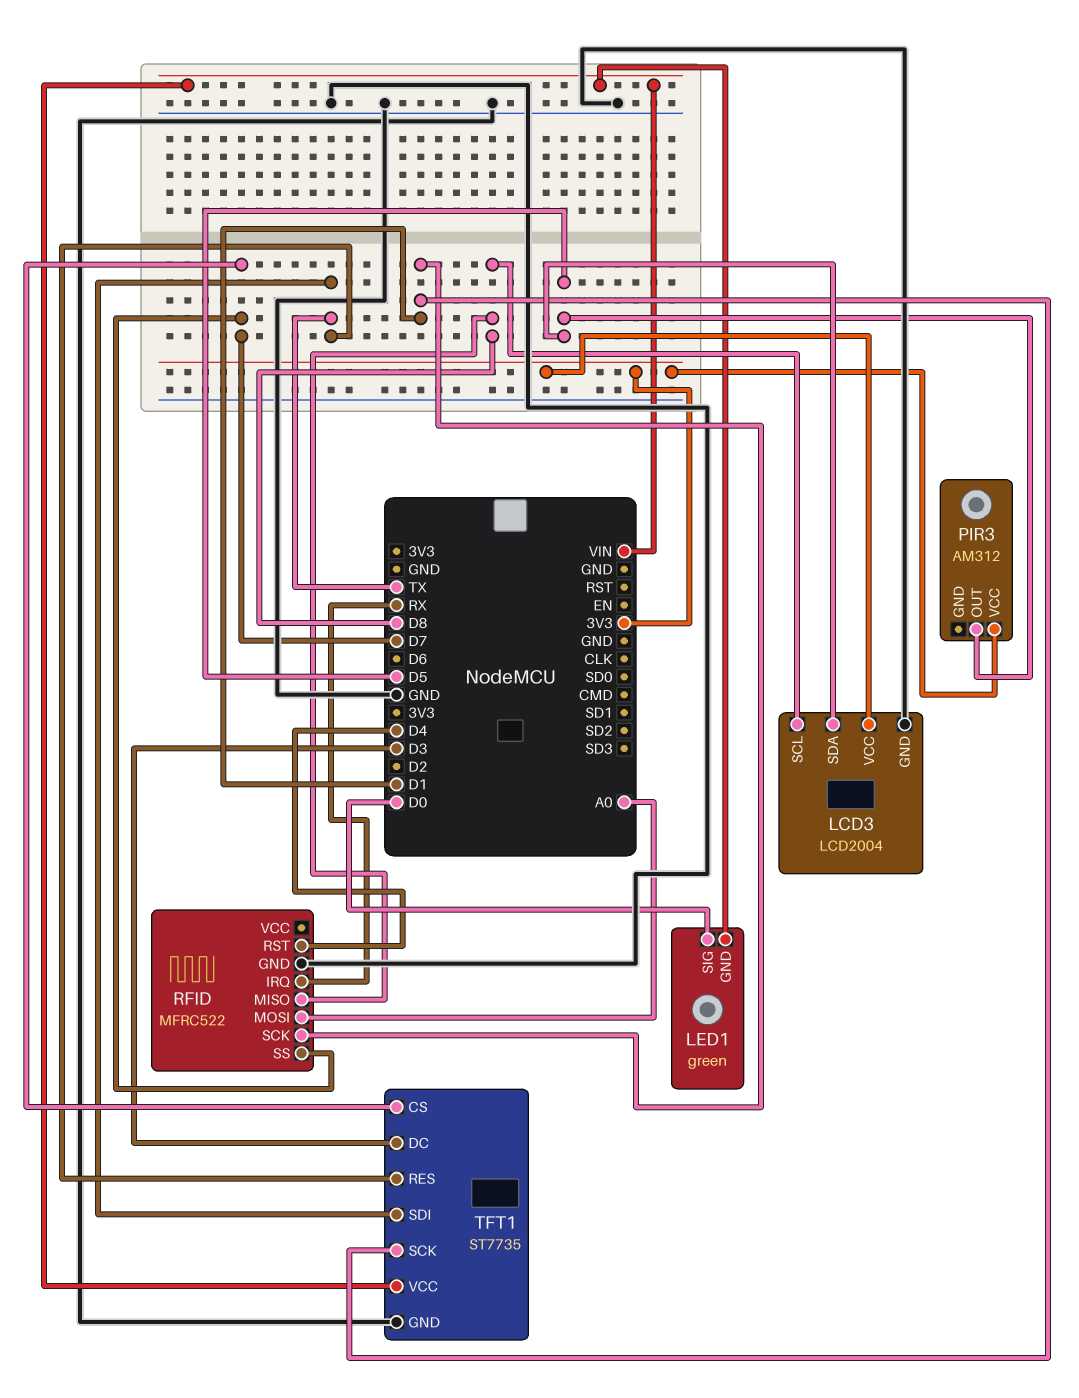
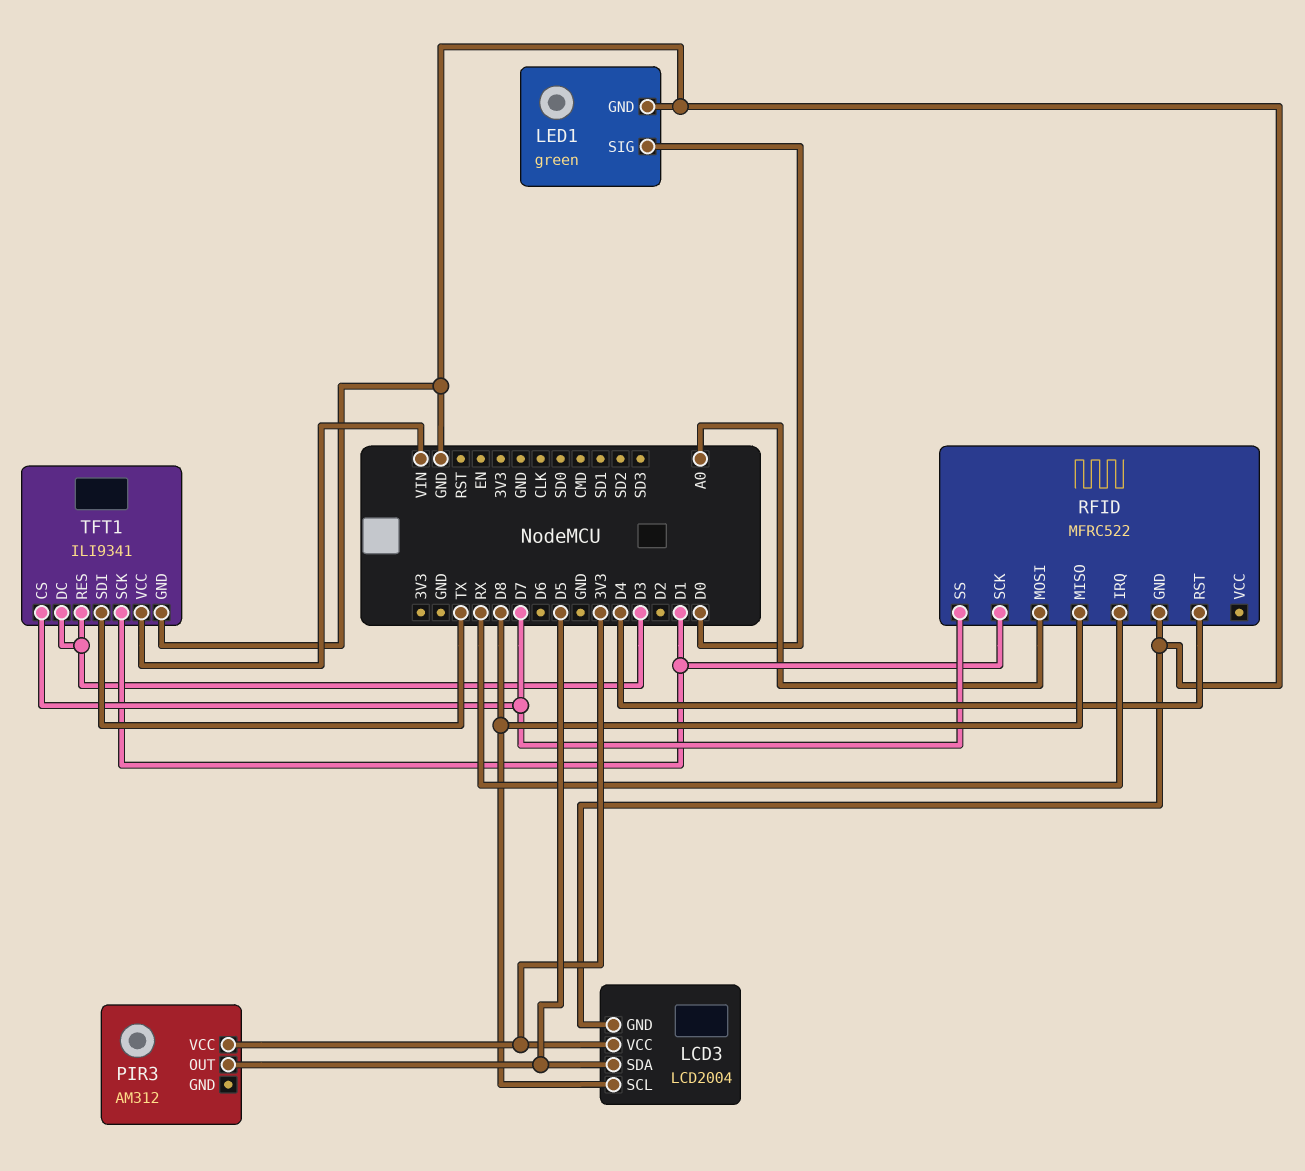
LED1 pin GND: VIN -> GND
TFT1: ST7735 -> ILI9341
TFT1 pin RES: TX -> D3

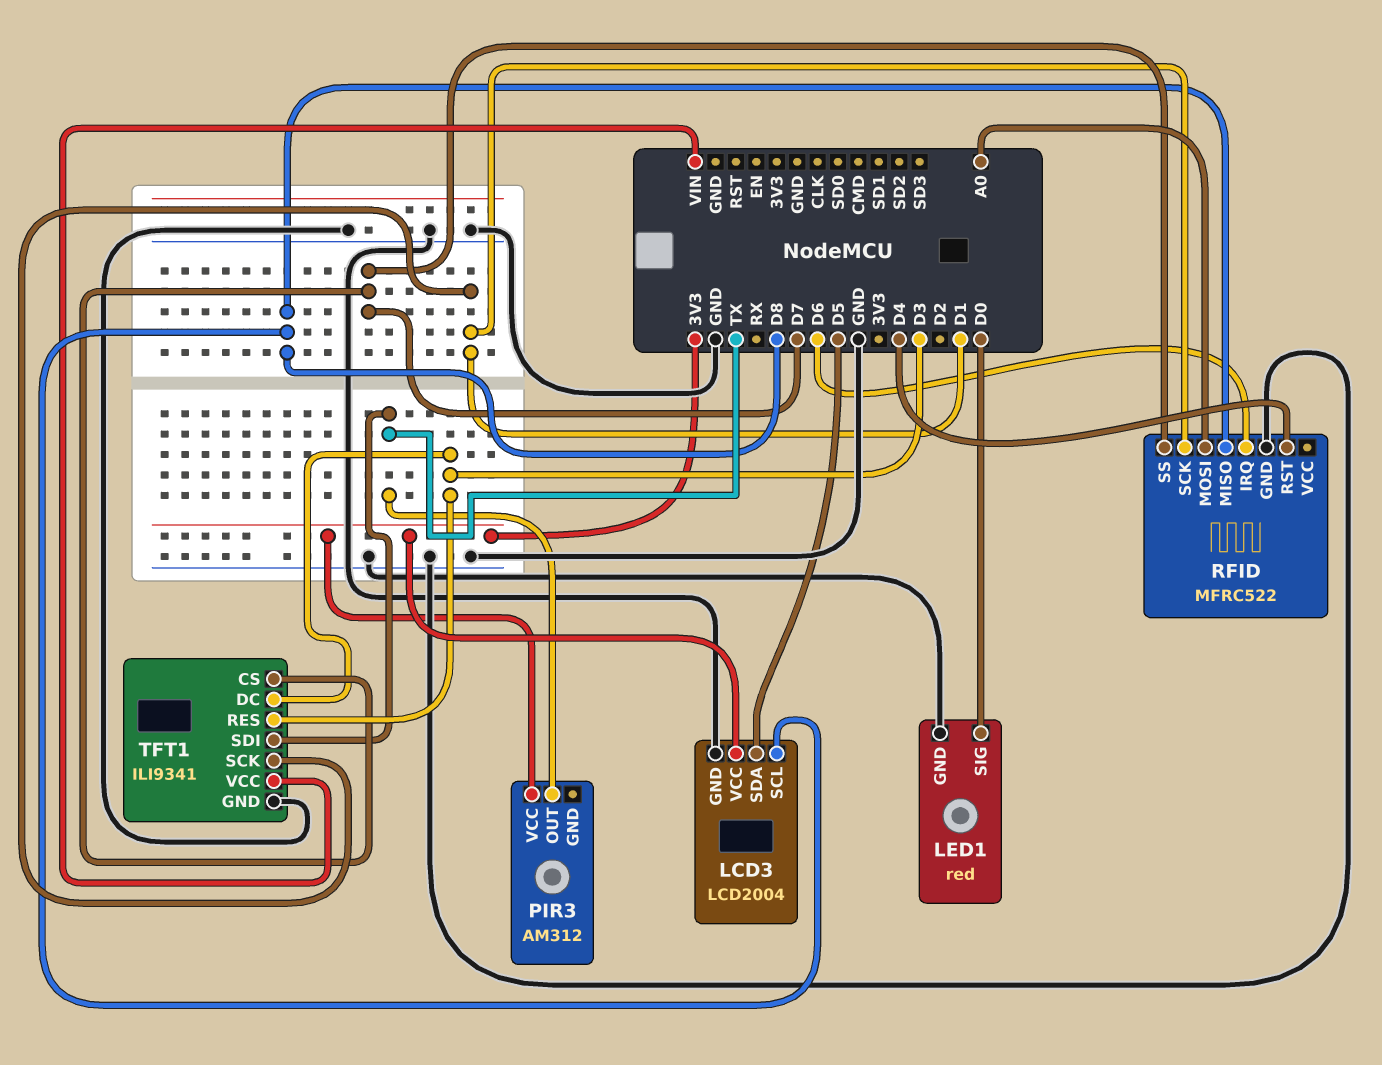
LED1: green -> red
PIR3 pin OUT: D5 -> TX
RFID pin IRQ: RX -> D6

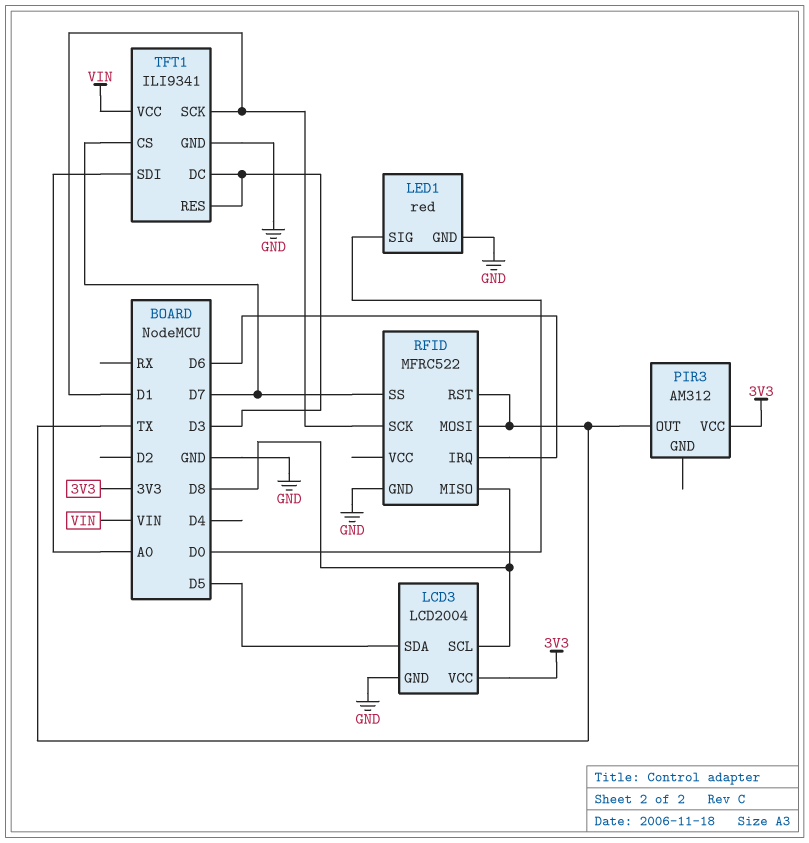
RFID pin MOSI: A0 -> TX
RFID pin RST: D4 -> TX
TFT1 pin SDI: TX -> A0

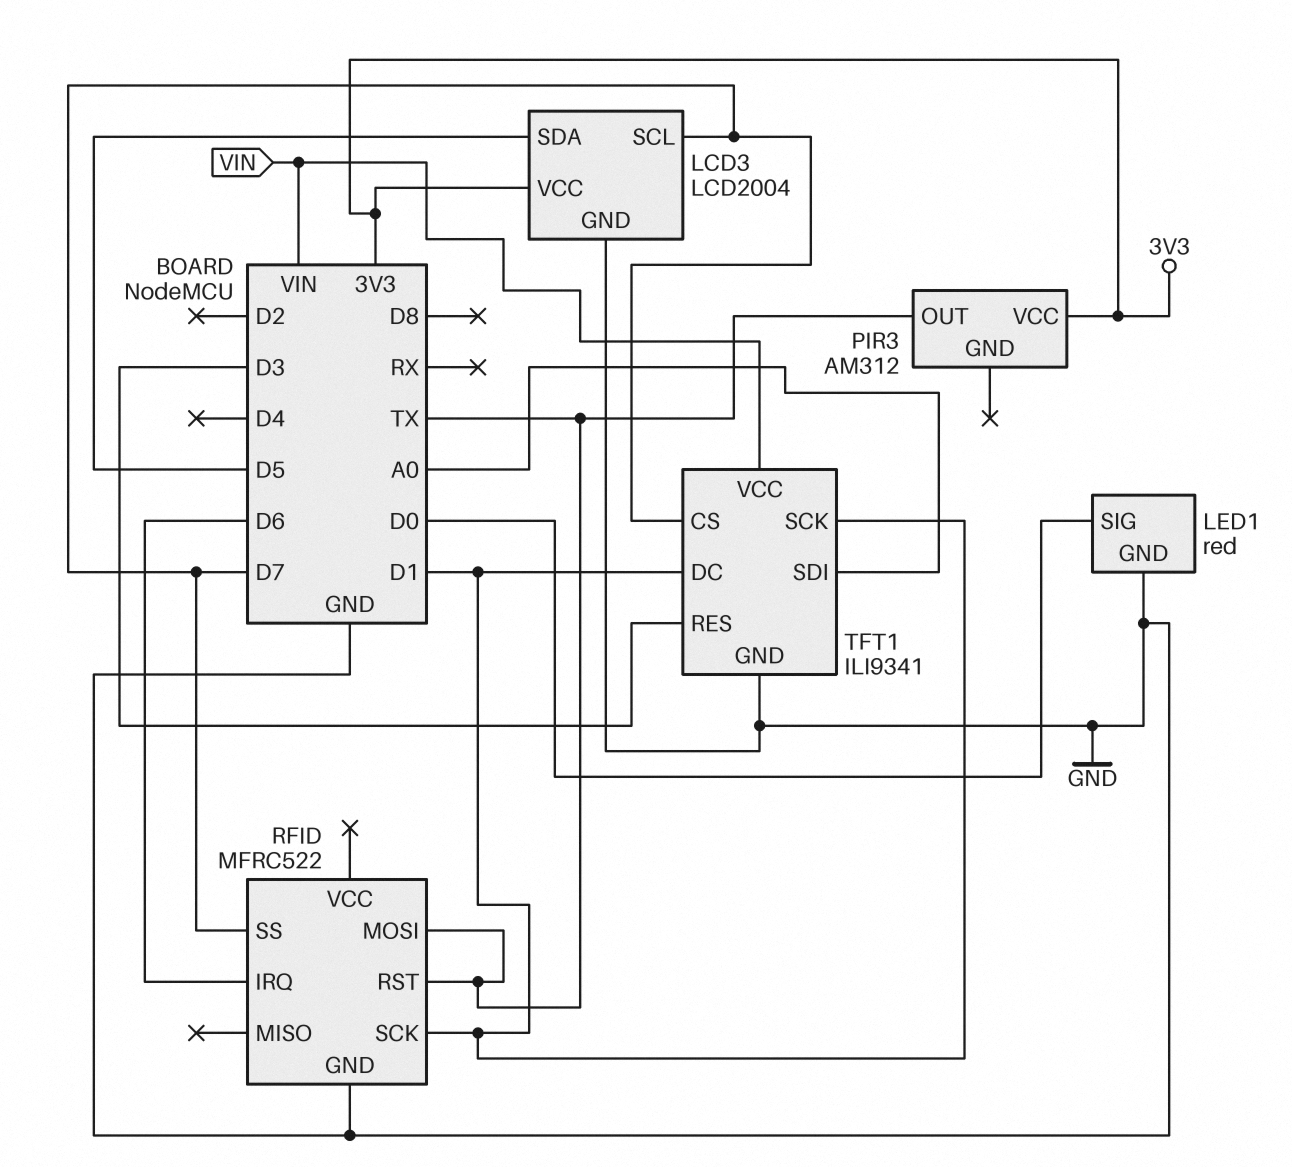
LCD3 pin SCL: D8 -> D7
RFID pin MISO: D8 -> none
TFT1 pin DC: D3 -> D1

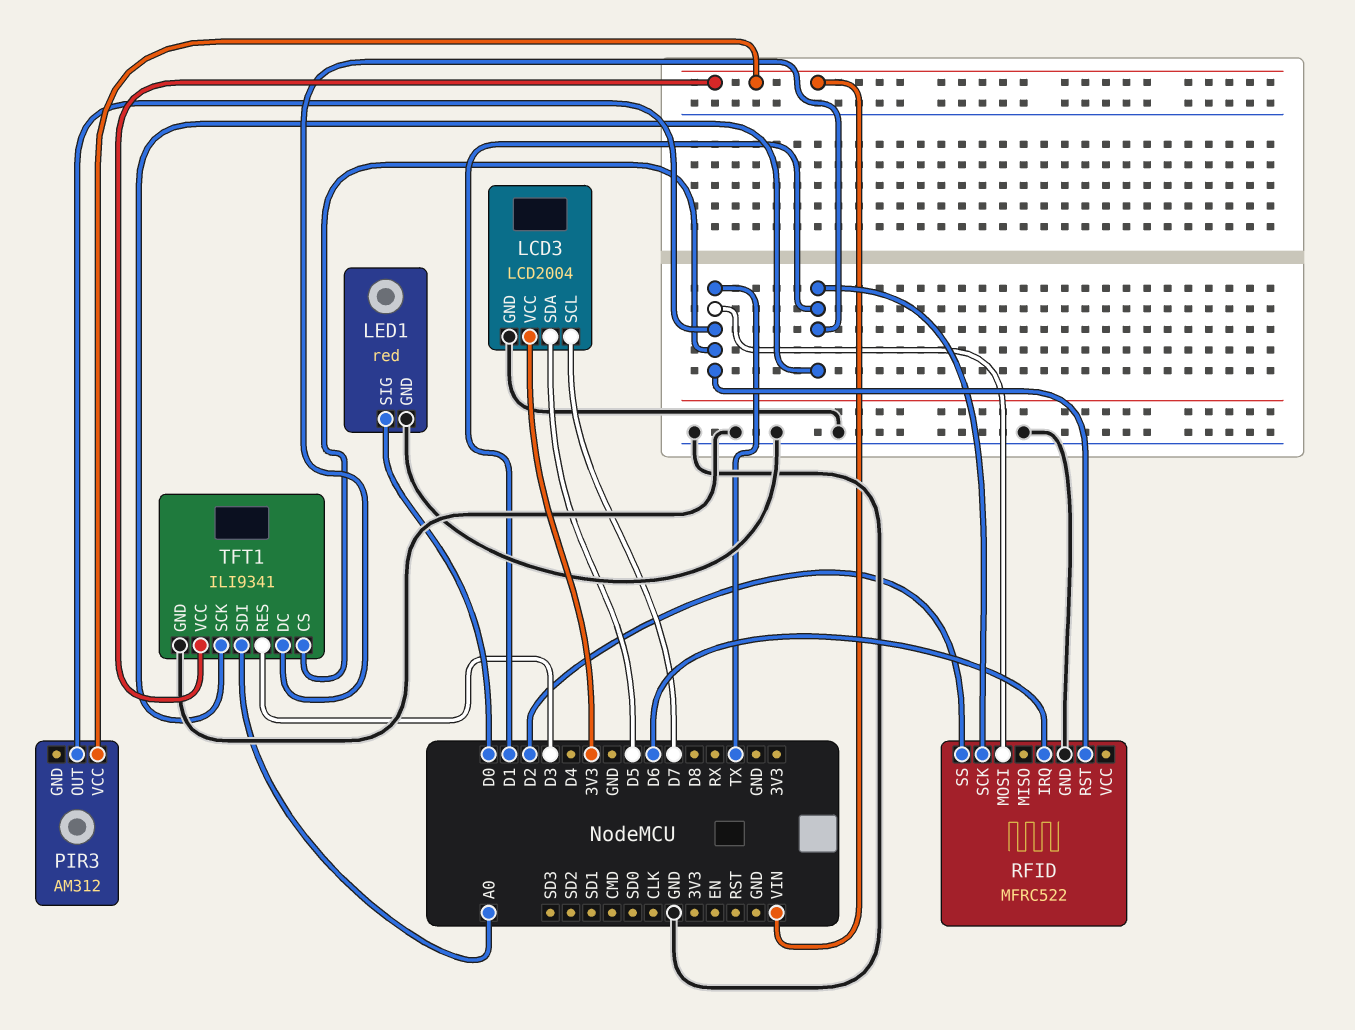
PIR3 pin VCC: 3V3 -> VIN
RFID pin SS: D7 -> D2
TFT1 pin CS: D7 -> TX

